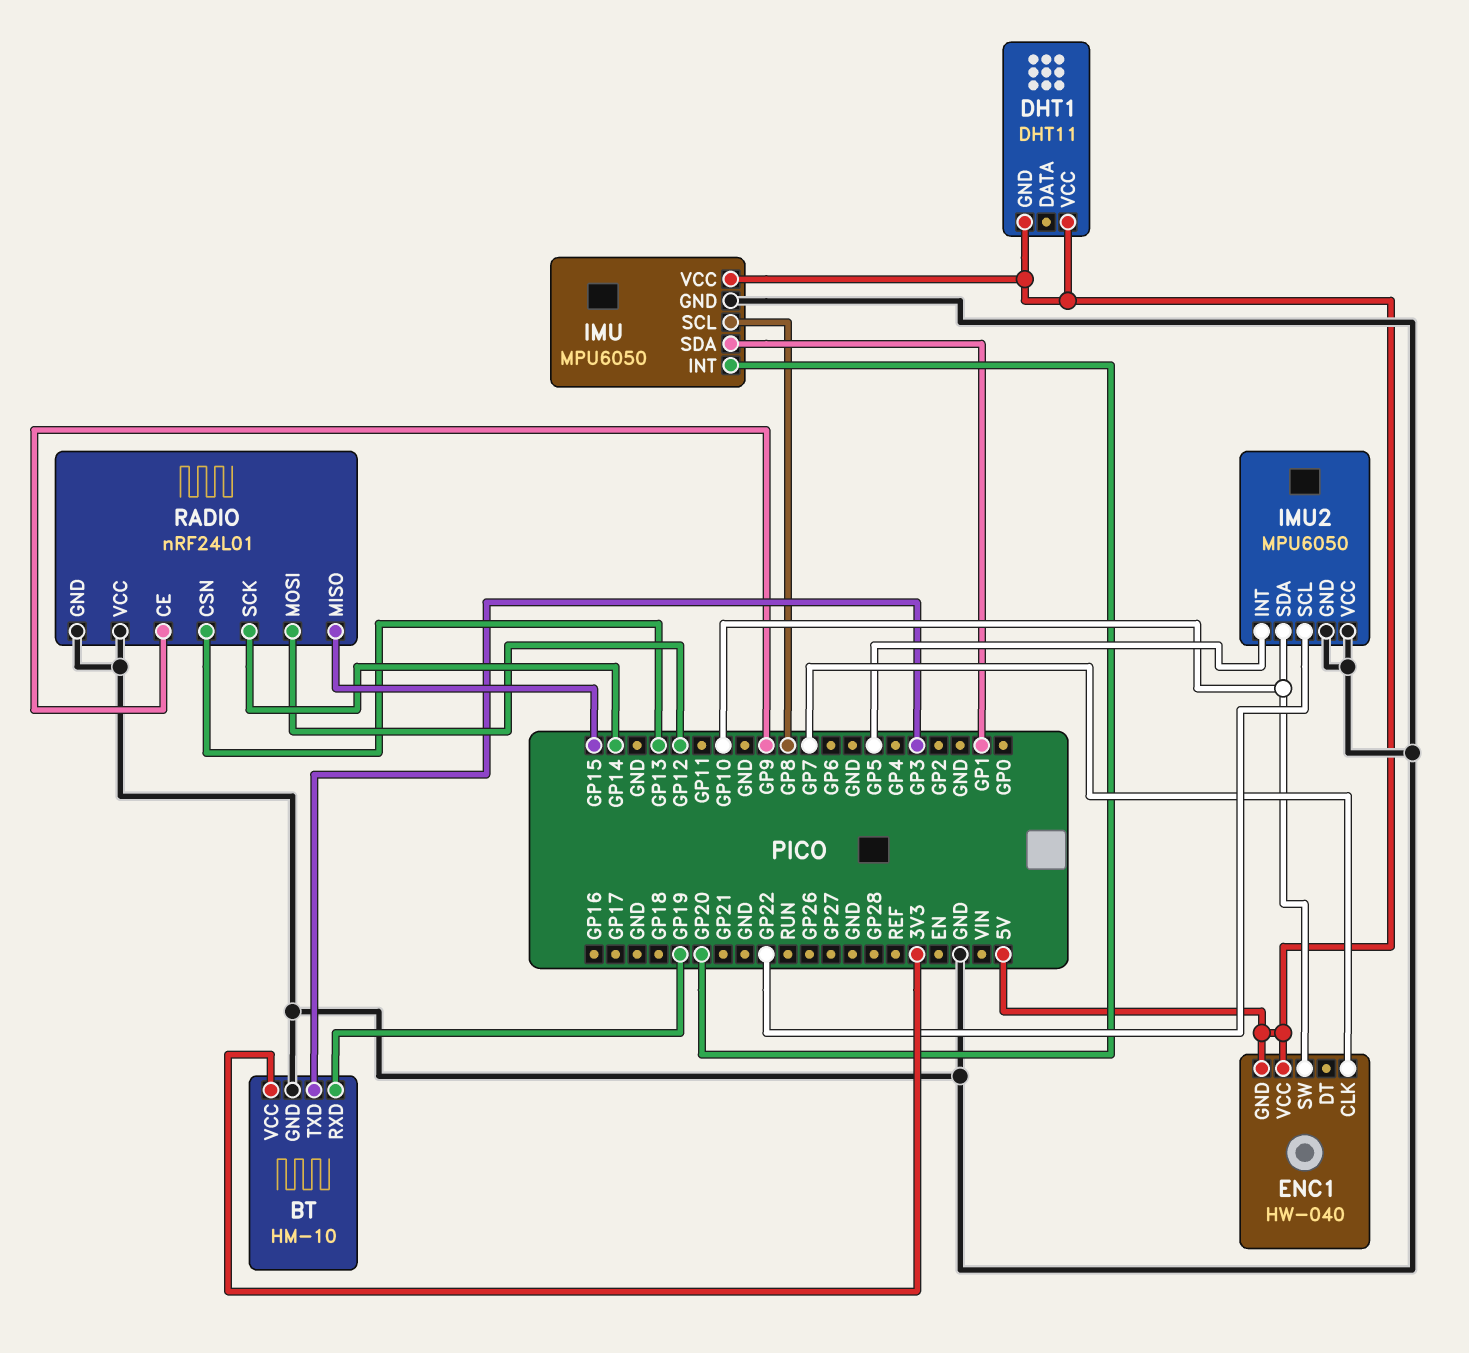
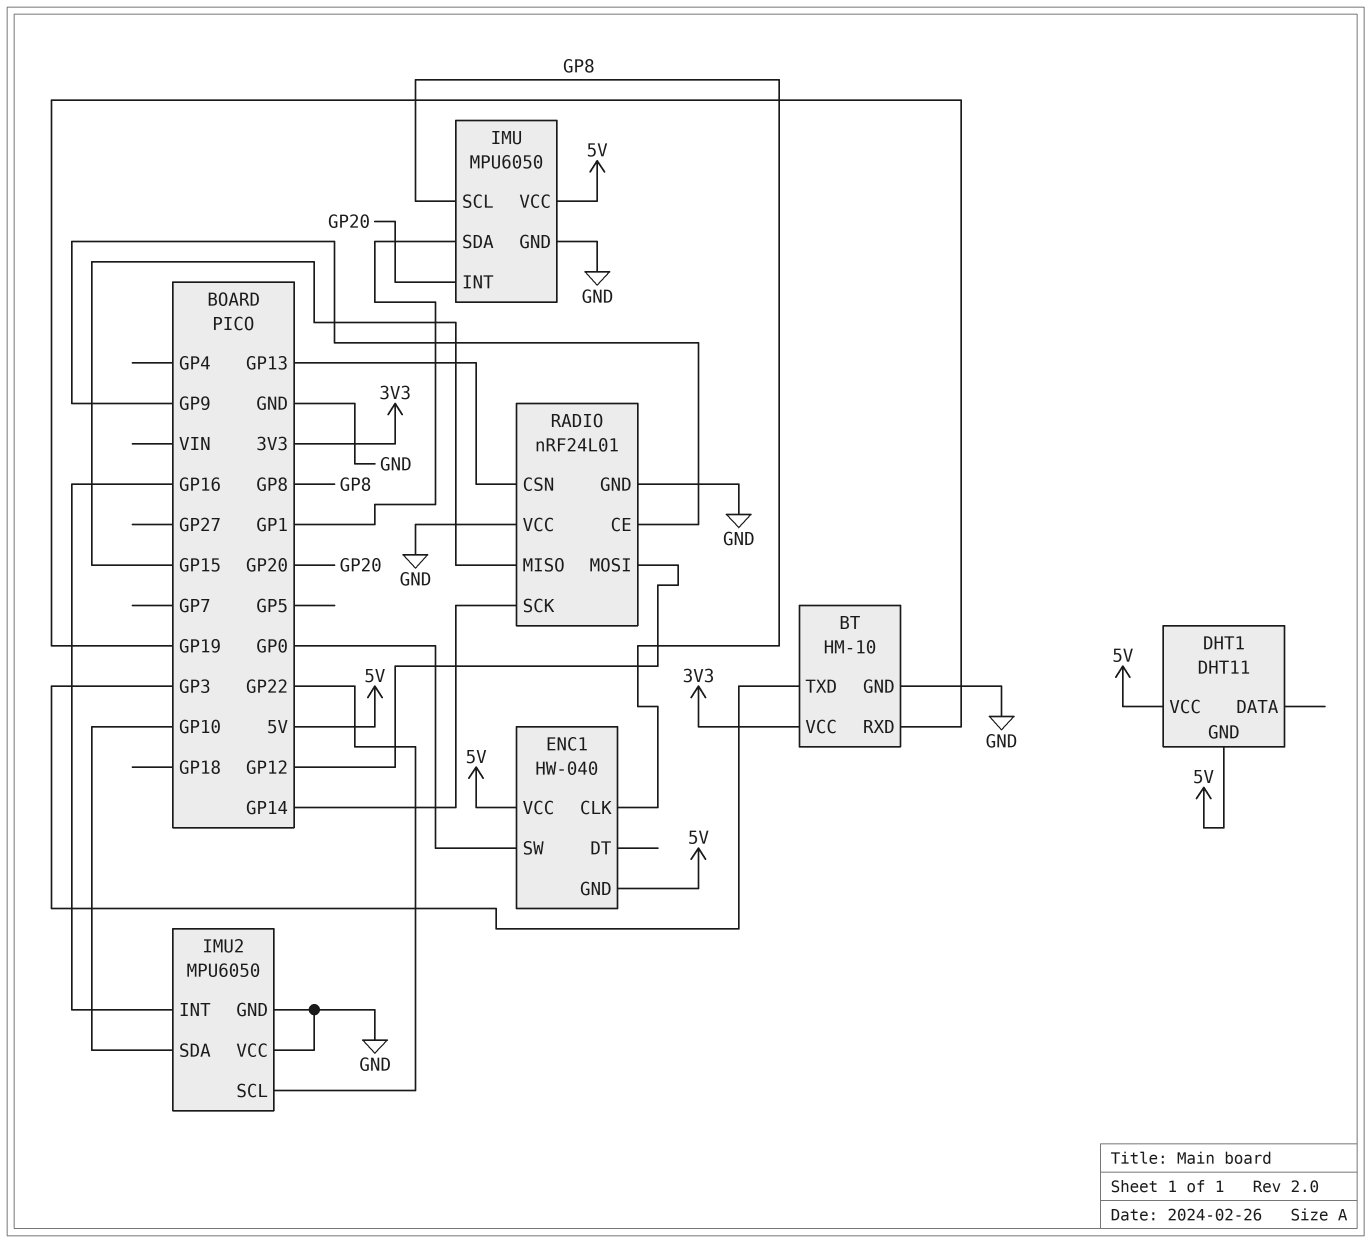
ENC1 pin CLK: GP7 -> GP8
ENC1 pin SW: GP10 -> GP0
IMU2 pin INT: GP5 -> GP16

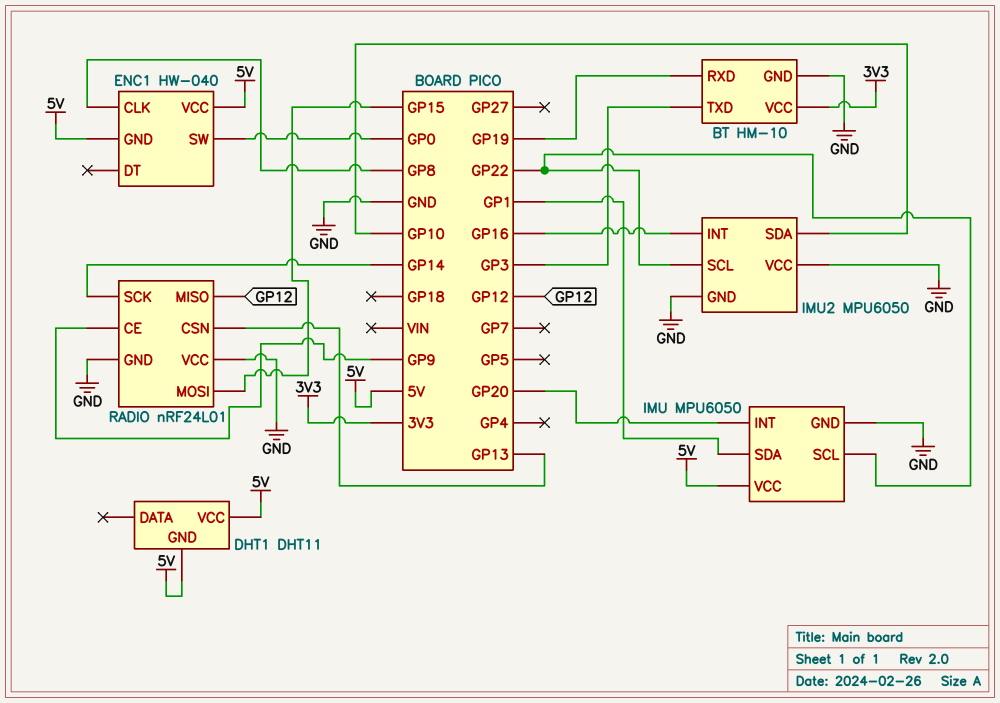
IMU pin SCL: GP8 -> GP22
RADIO pin MISO: GP15 -> GP12
RADIO pin MOSI: GP12 -> GP15

